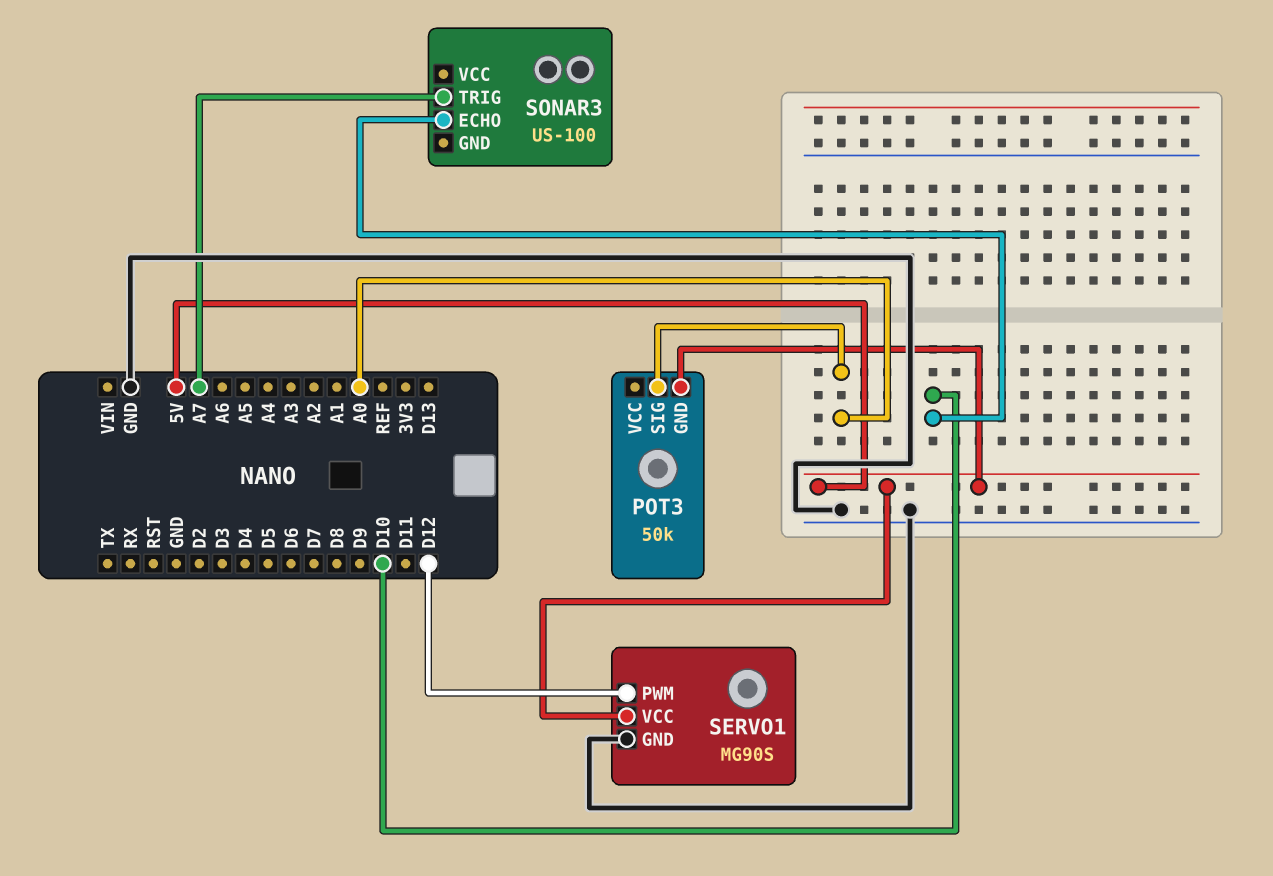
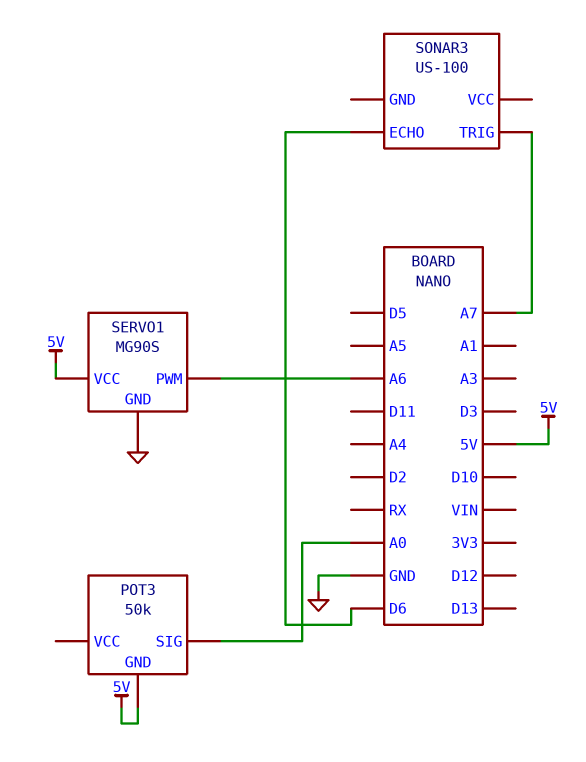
SERVO1 pin PWM: D12 -> A6
SONAR3 pin ECHO: D10 -> D6

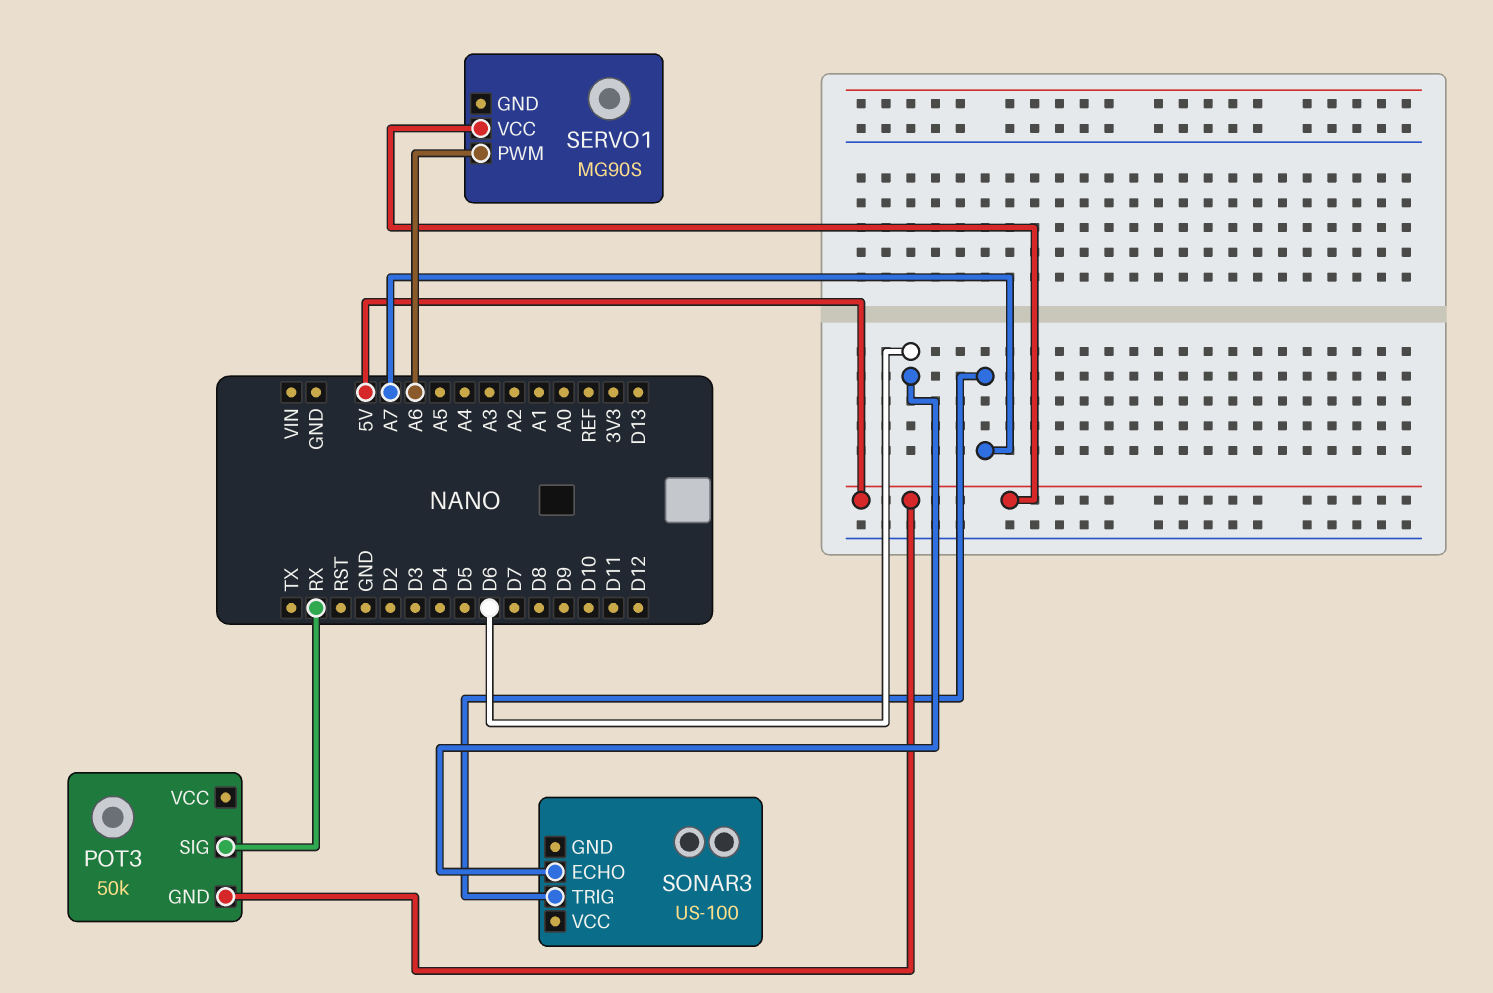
POT3 pin SIG: A0 -> RX
SERVO1 pin GND: GND -> none

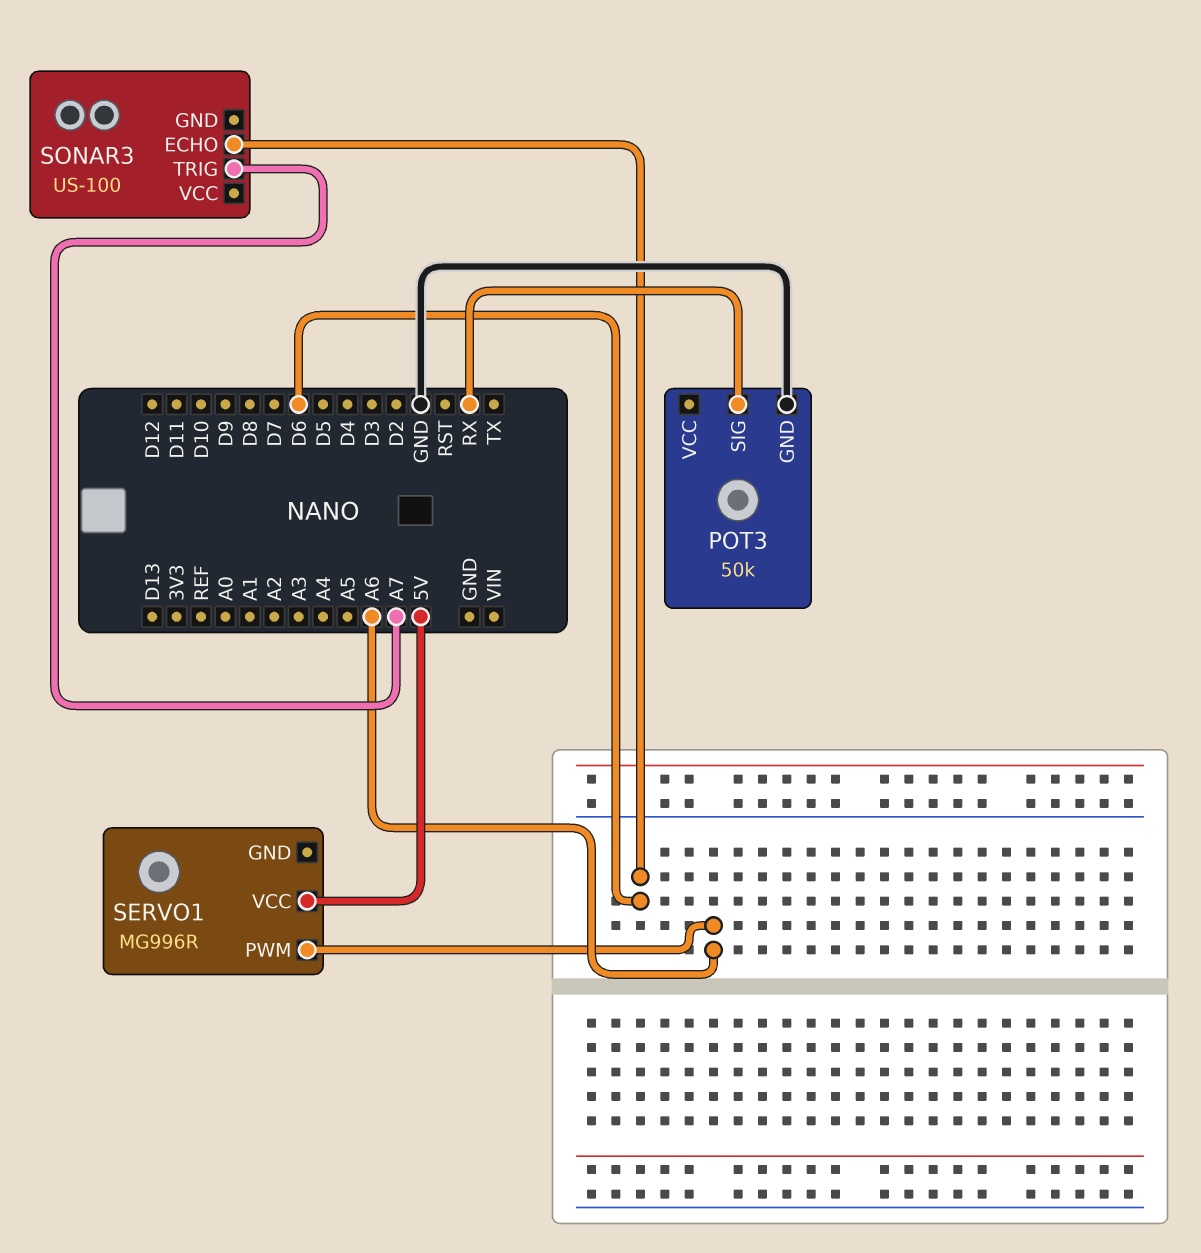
POT3 pin GND: 5V -> GND
SERVO1: MG90S -> MG996R

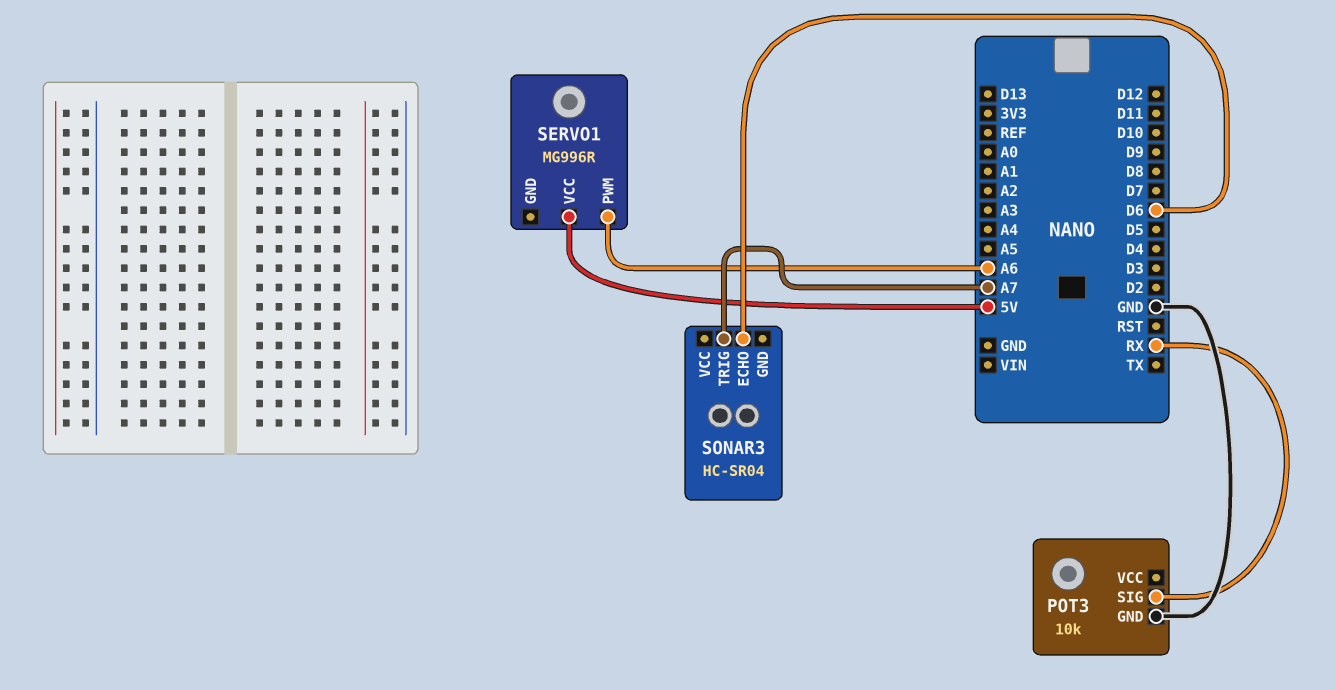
POT3: 50k -> 10k
SONAR3: US-100 -> HC-SR04

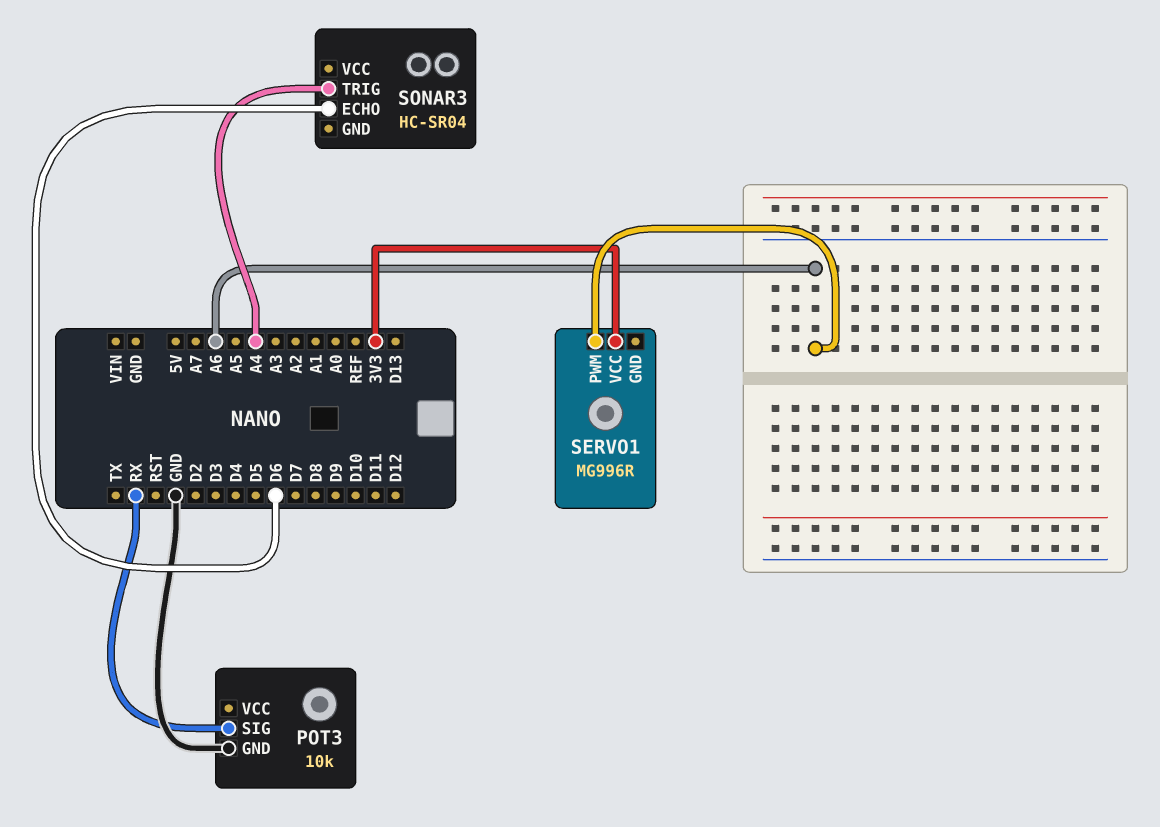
SERVO1 pin VCC: 5V -> 3V3
SONAR3 pin TRIG: A7 -> A4

